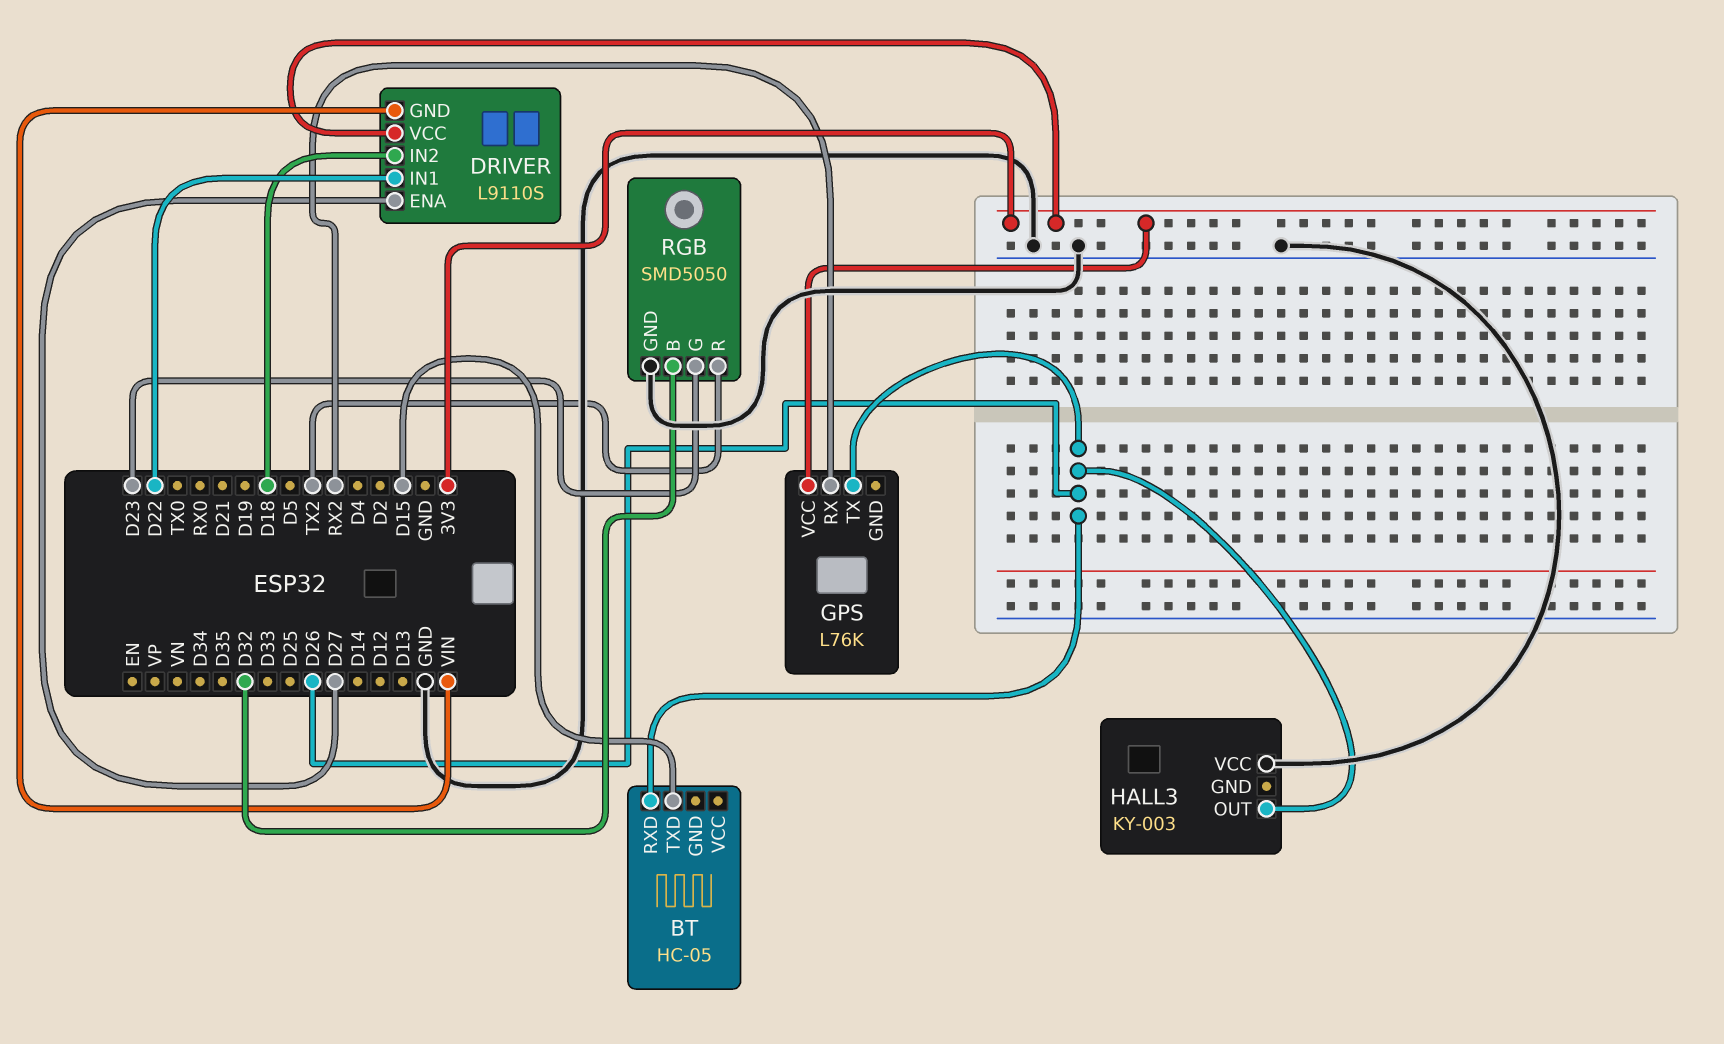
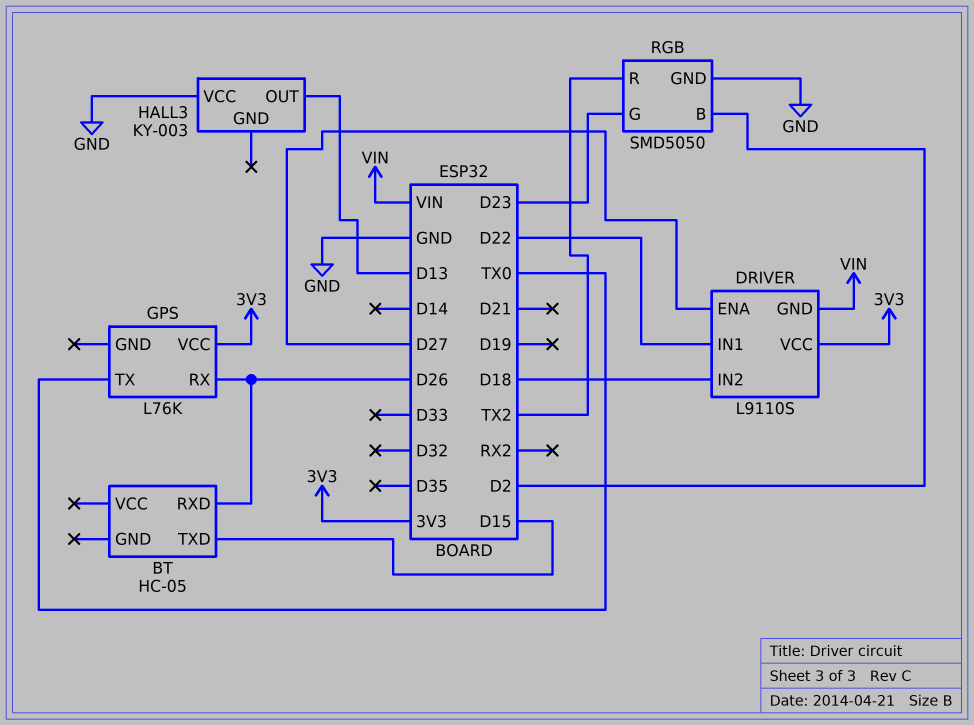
GPS pin RX: RX2 -> D26
GPS pin TX: D26 -> TX0
HALL3 pin OUT: D26 -> D13
RGB pin B: D32 -> D2

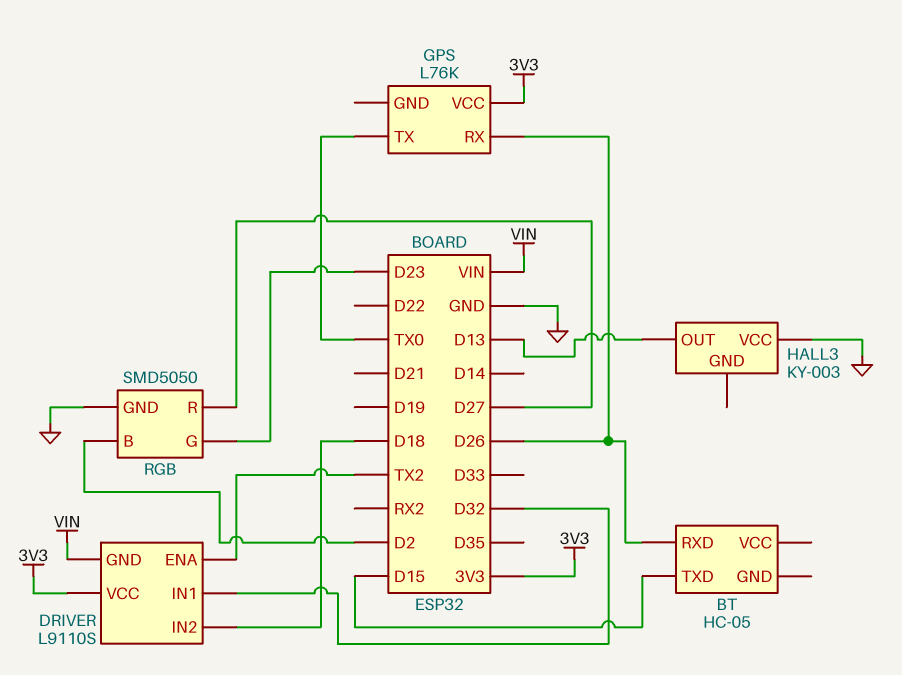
DRIVER pin ENA: D27 -> TX2
DRIVER pin IN1: D22 -> D32
RGB pin R: TX2 -> D27

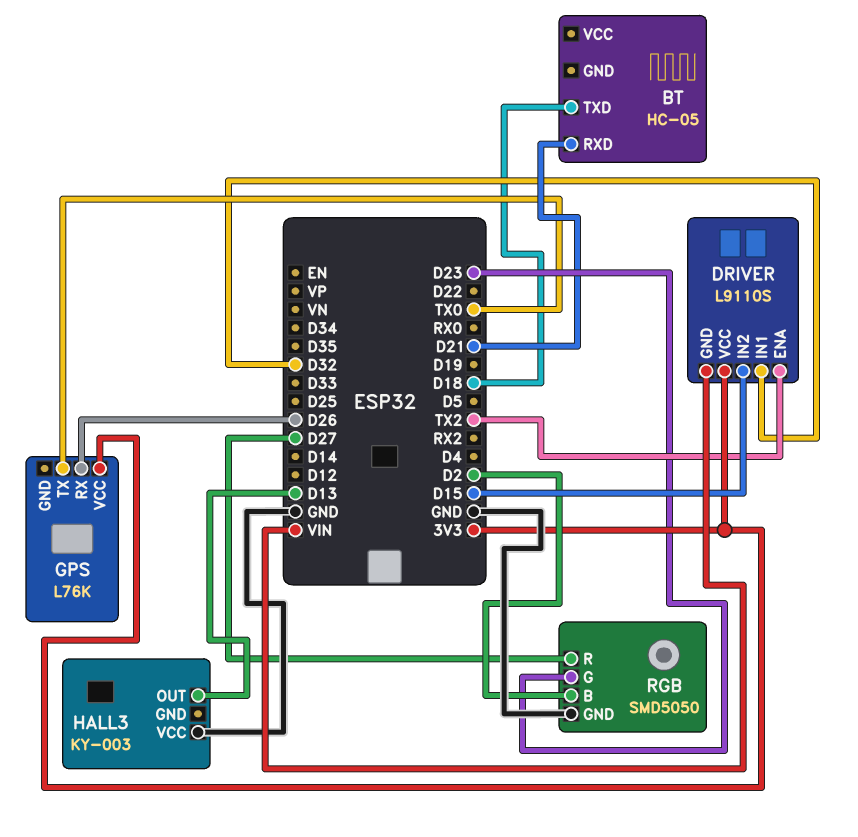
BT pin RXD: D26 -> D21
BT pin TXD: D15 -> D18
DRIVER pin IN2: D18 -> D15

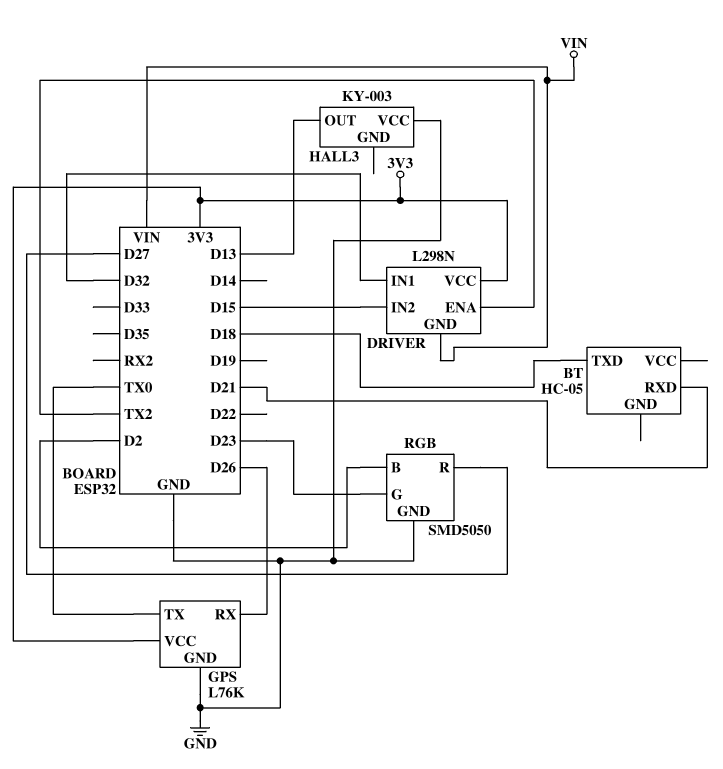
DRIVER: L9110S -> L298N
GPS pin GND: none -> GND

